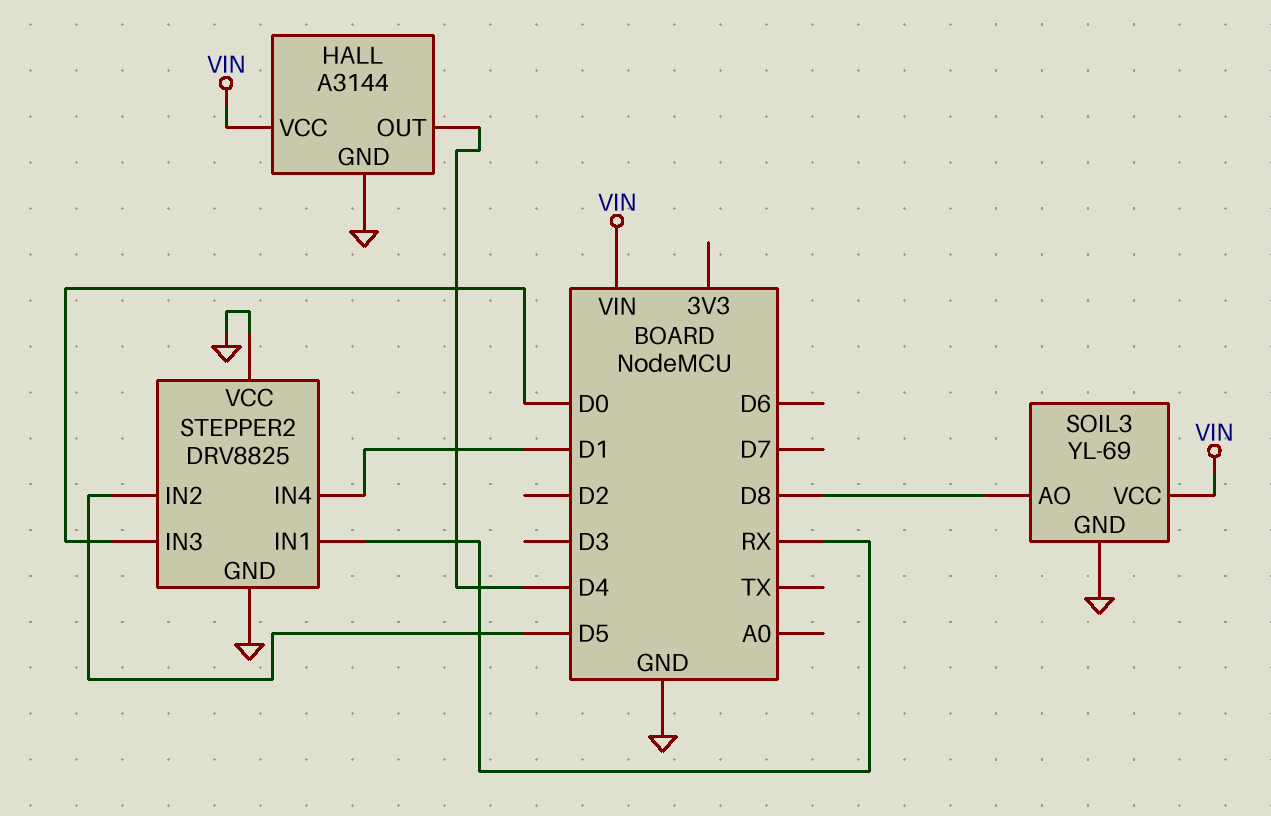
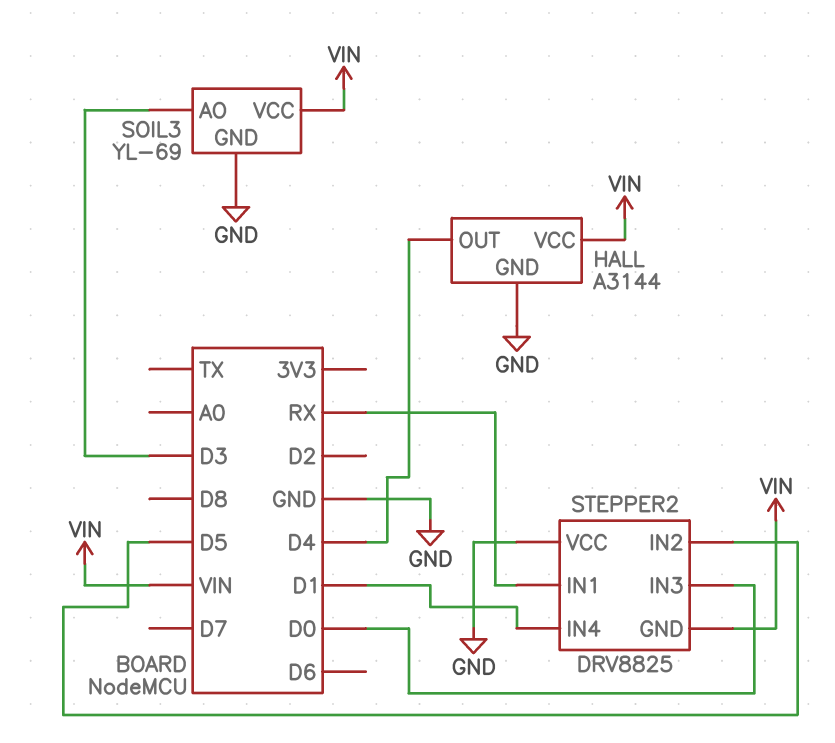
SOIL3 pin AO: D8 -> D3
STEPPER2 pin GND: GND -> VIN

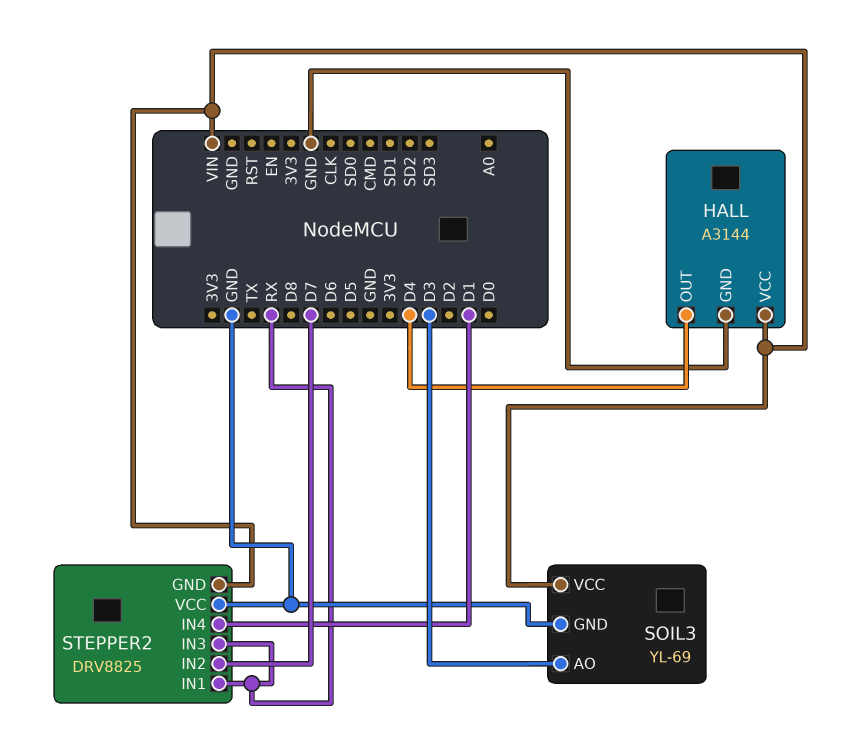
STEPPER2 pin IN2: D5 -> D7
STEPPER2 pin IN3: D0 -> RX

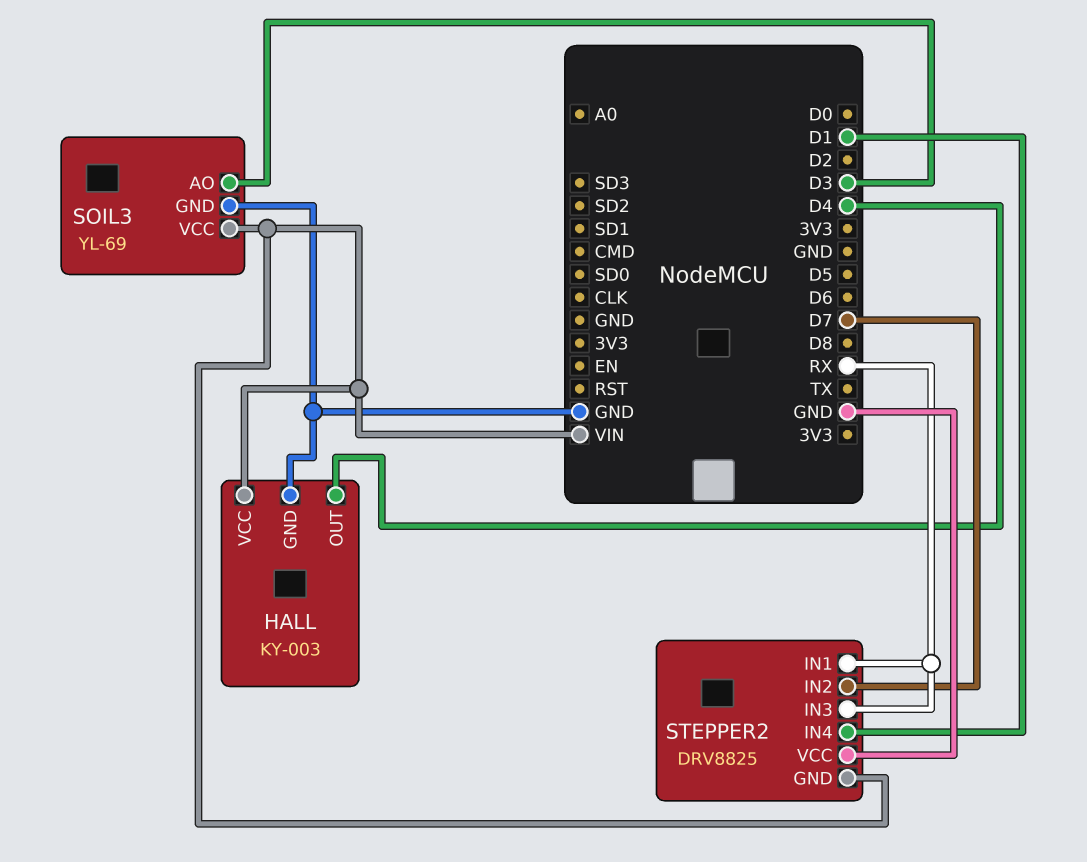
HALL: A3144 -> KY-003

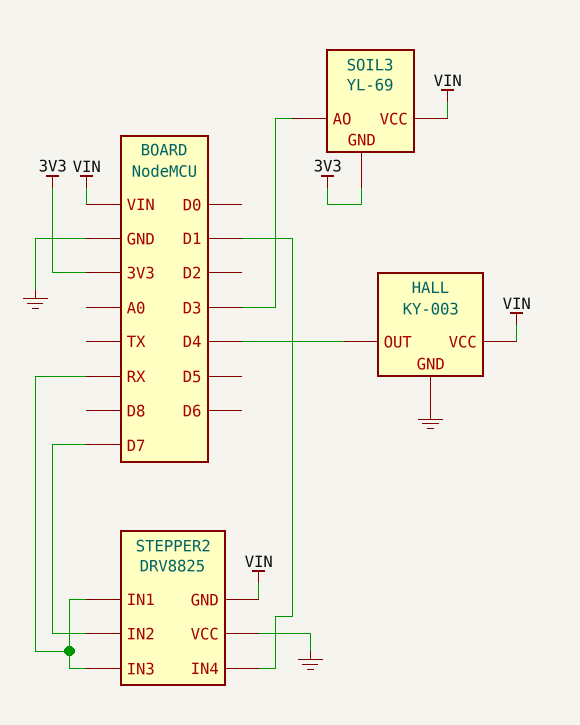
SOIL3 pin GND: GND -> 3V3

